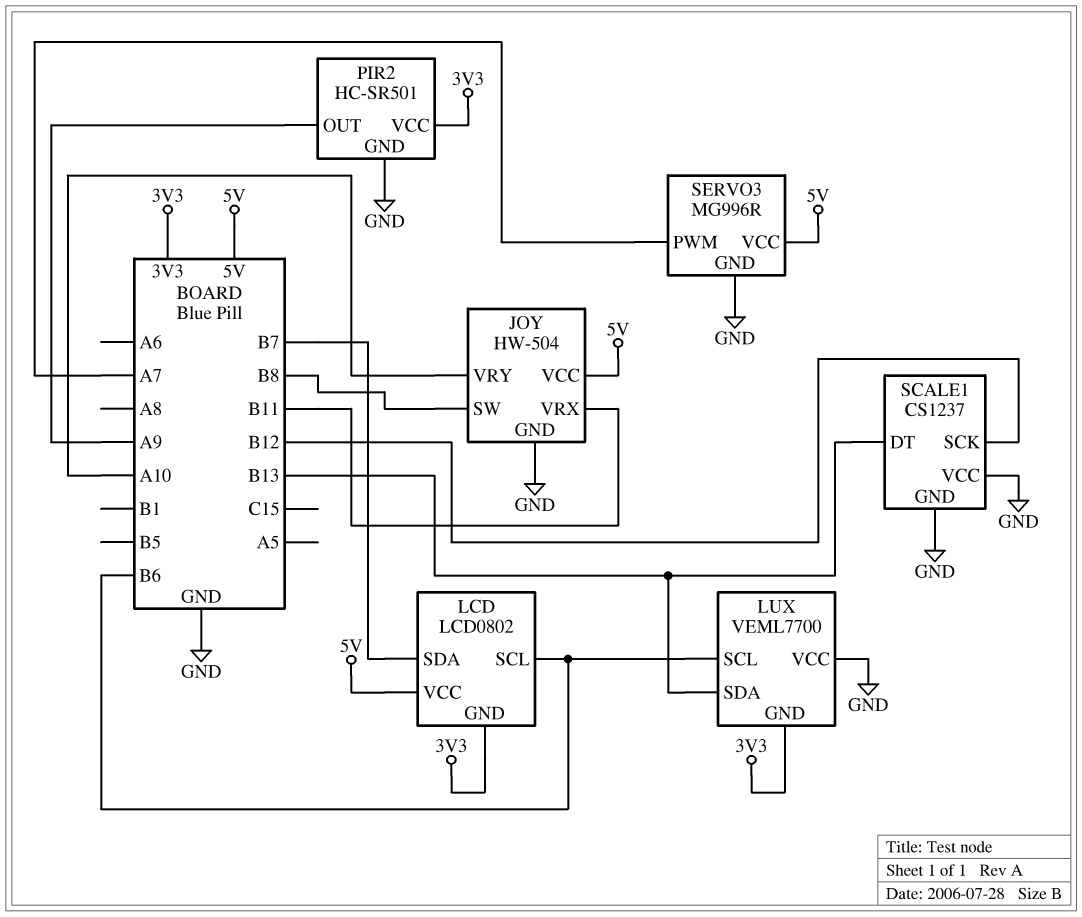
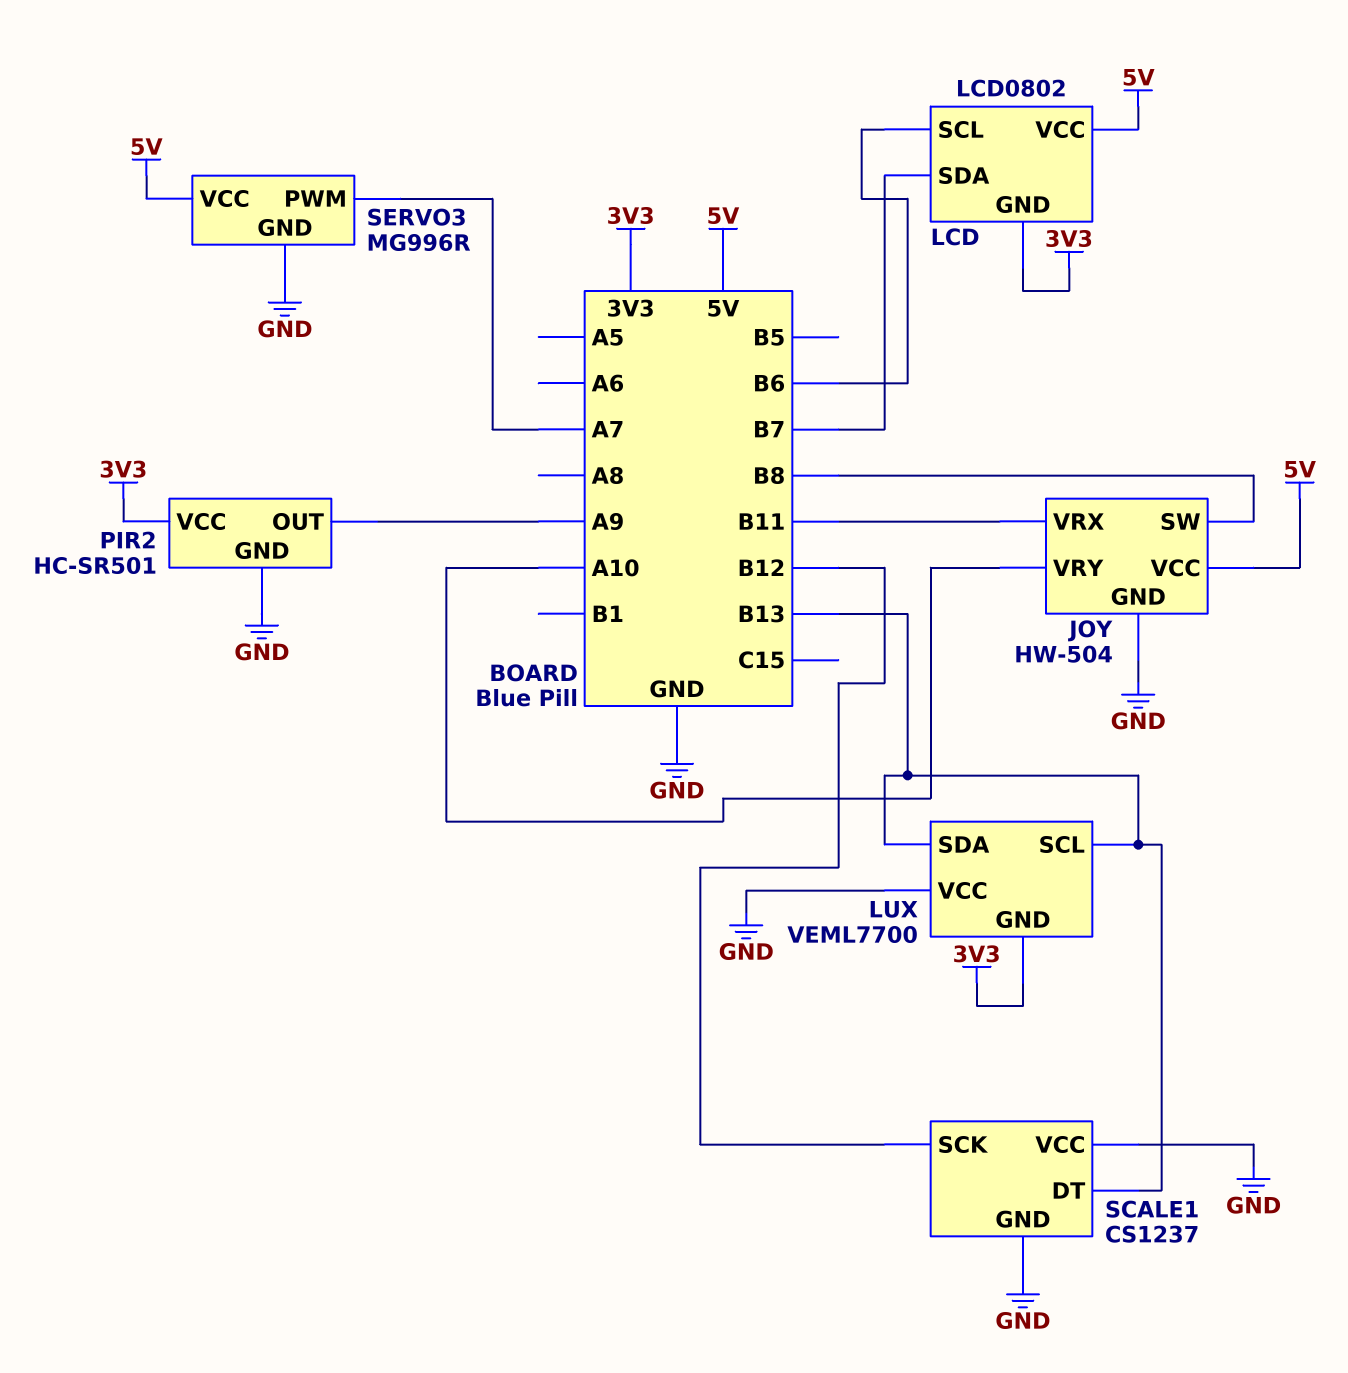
LUX pin SCL: B6 -> B13

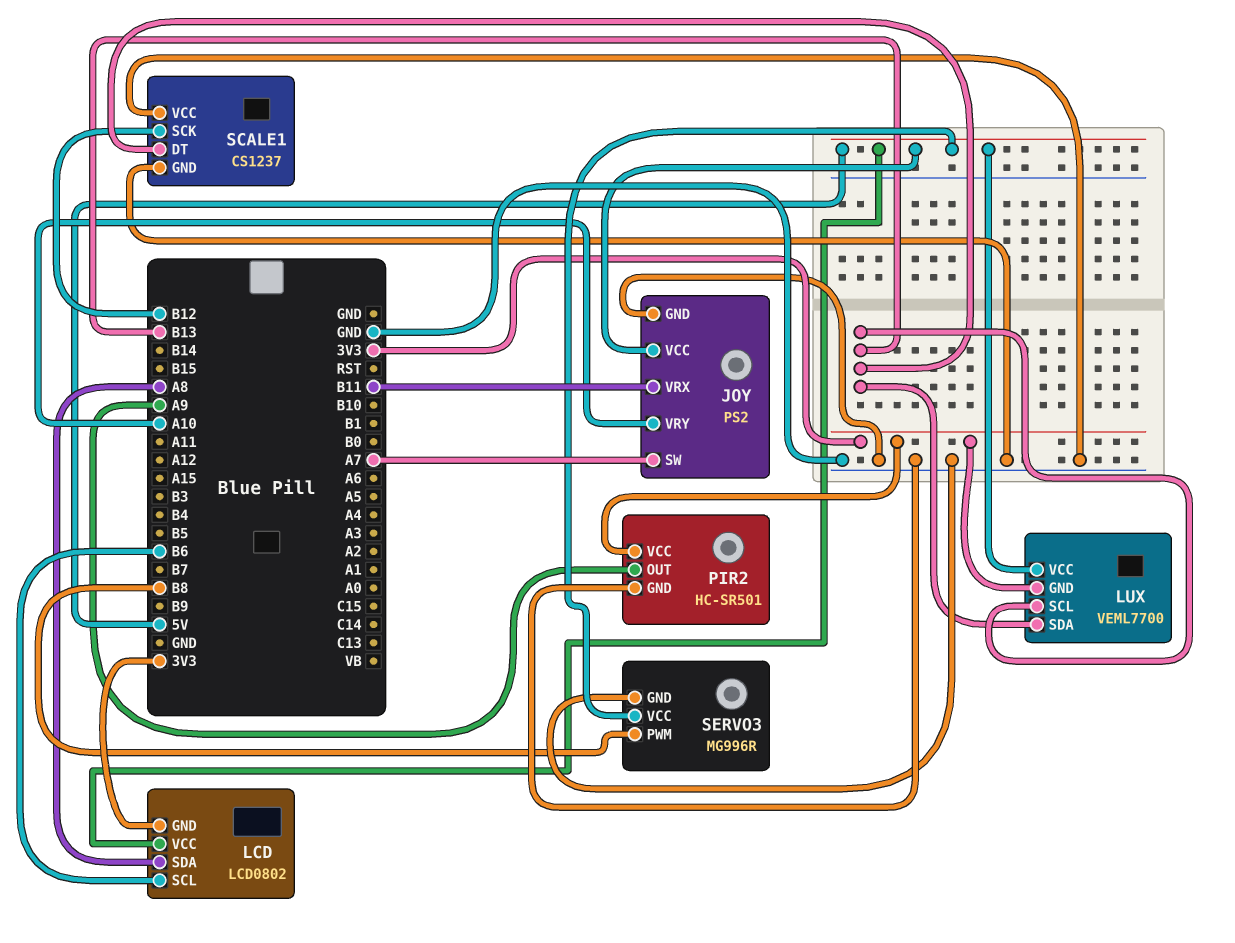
JOY: HW-504 -> PS2
JOY pin SW: B8 -> A7
LCD pin SDA: B7 -> A8
LUX pin VCC: GND -> 5V
SERVO3 pin PWM: A7 -> B8

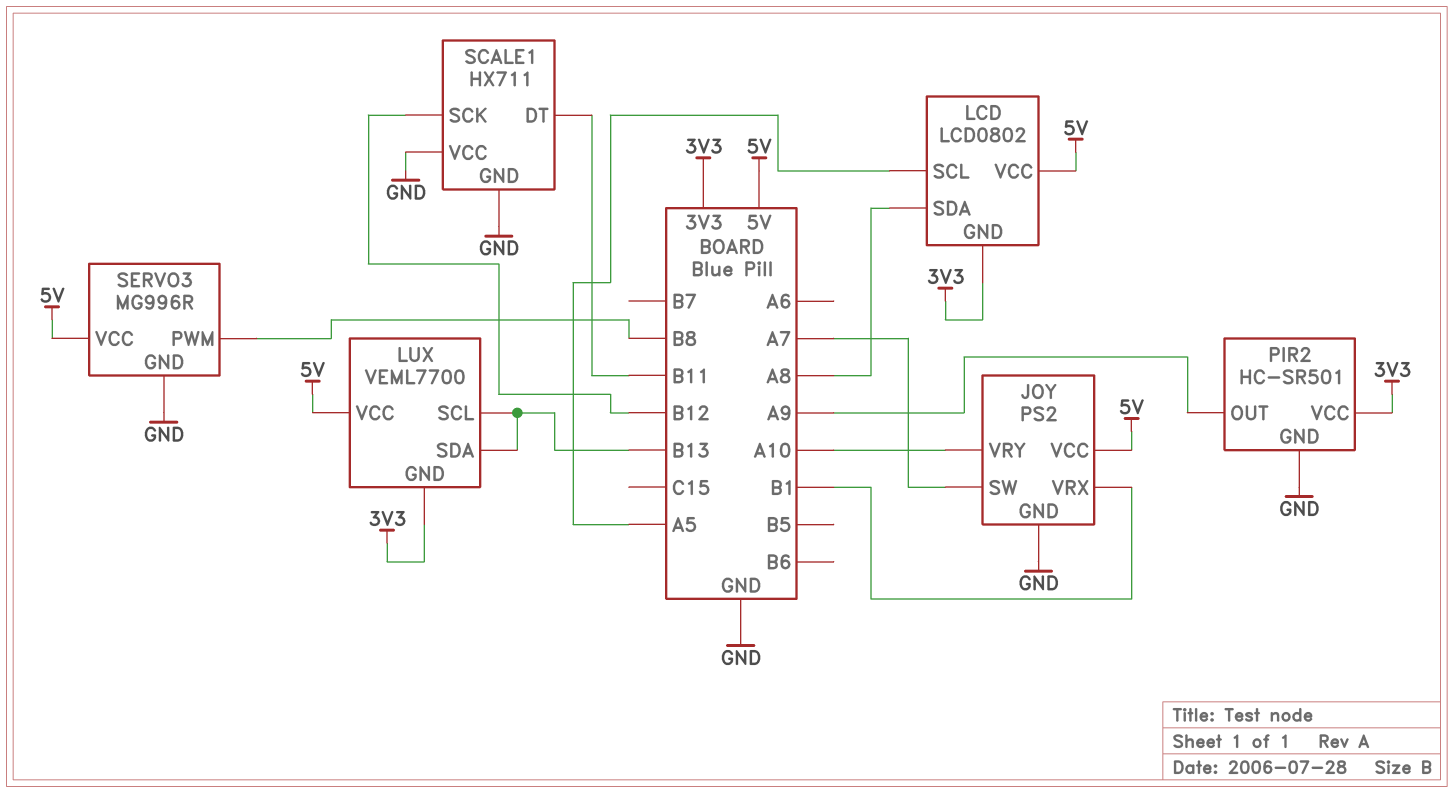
JOY pin VRX: B11 -> B1
LCD pin SCL: B6 -> A5
SCALE1: CS1237 -> HX711
SCALE1 pin DT: B13 -> B11

